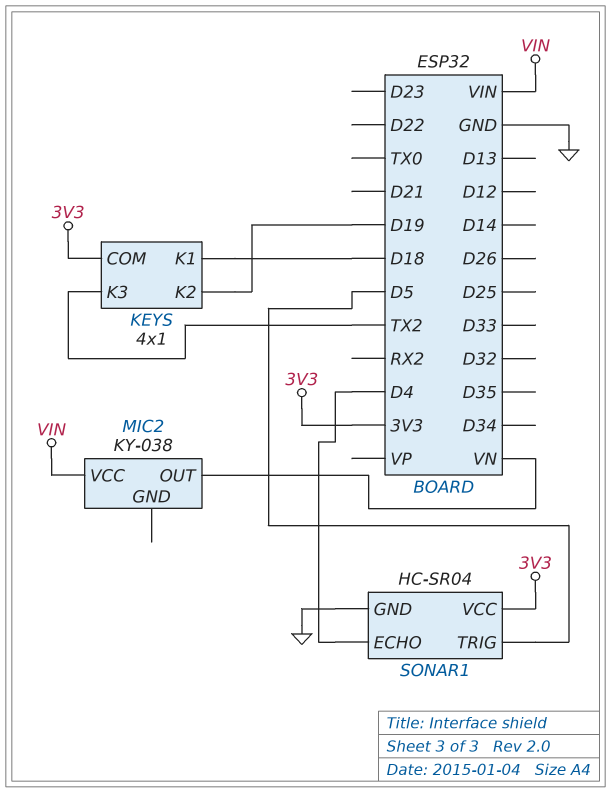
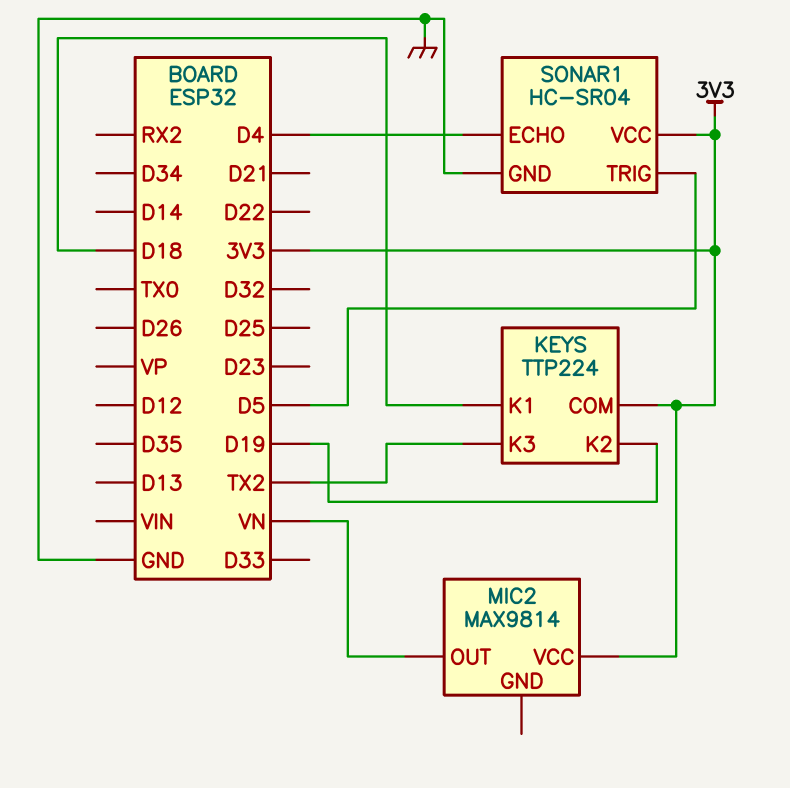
KEYS: 4x1 -> TTP224
MIC2: KY-038 -> MAX9814
MIC2 pin VCC: VIN -> 3V3

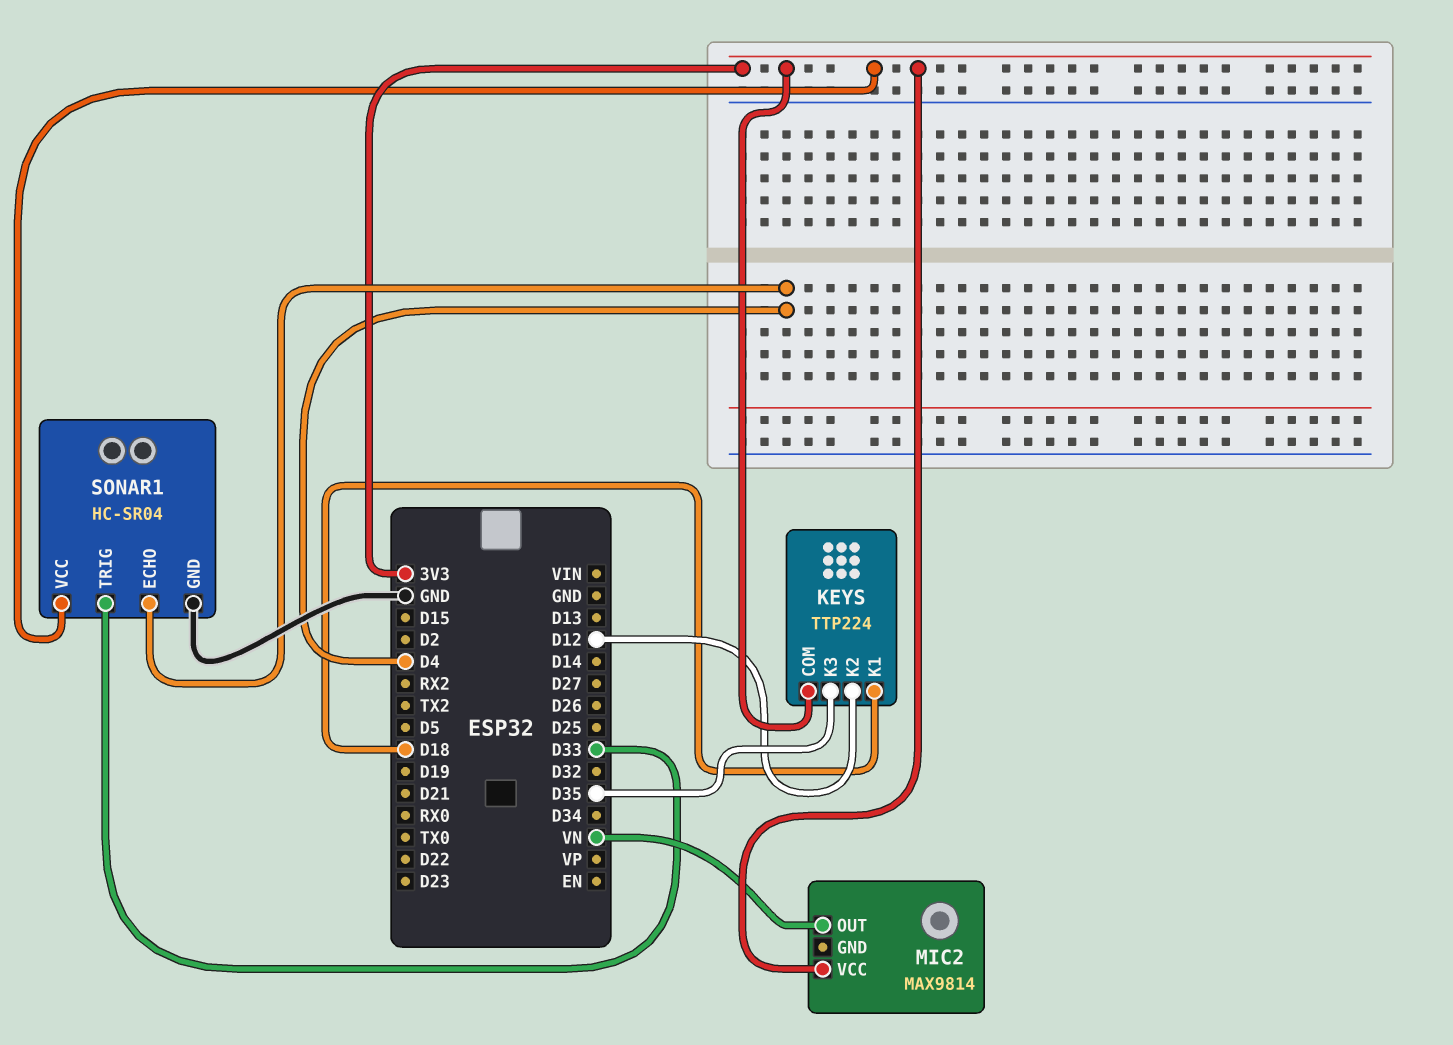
KEYS pin K2: D19 -> D12
KEYS pin K3: TX2 -> D35
SONAR1 pin TRIG: D5 -> D33

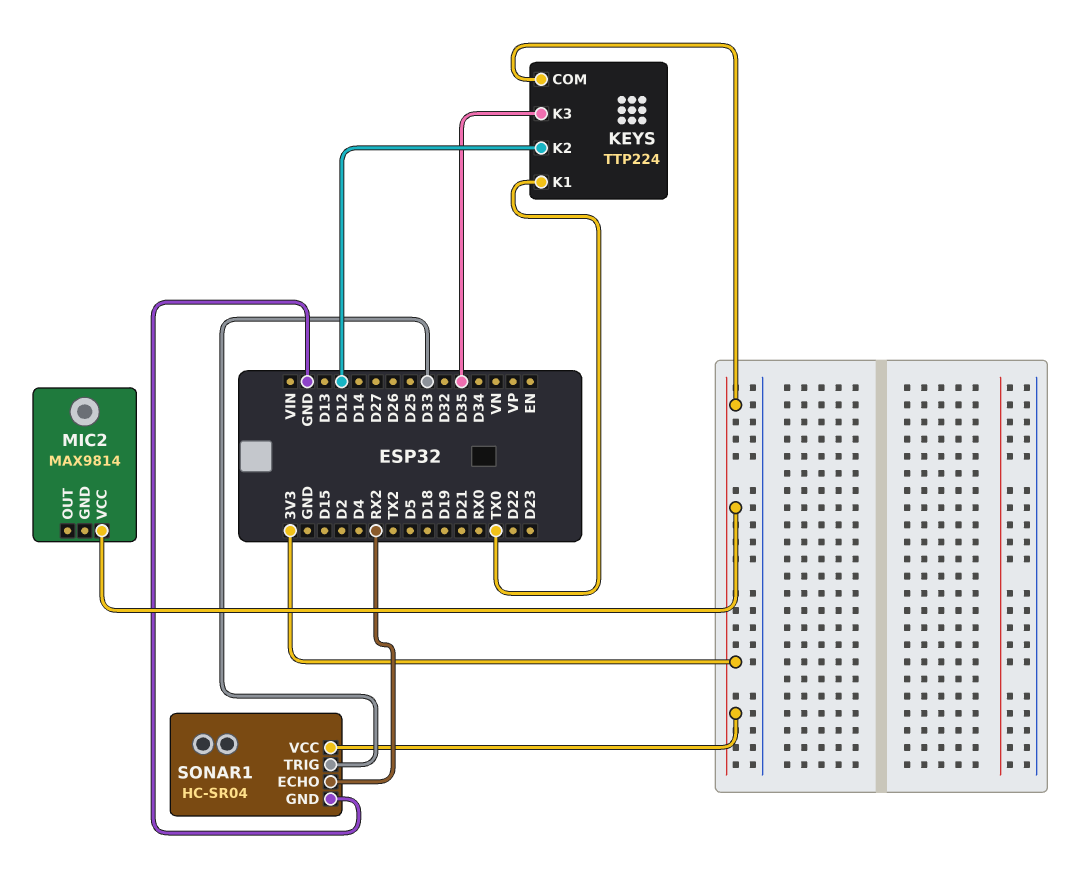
KEYS pin K1: D18 -> TX0
MIC2 pin OUT: VN -> none
SONAR1 pin ECHO: D4 -> RX2

